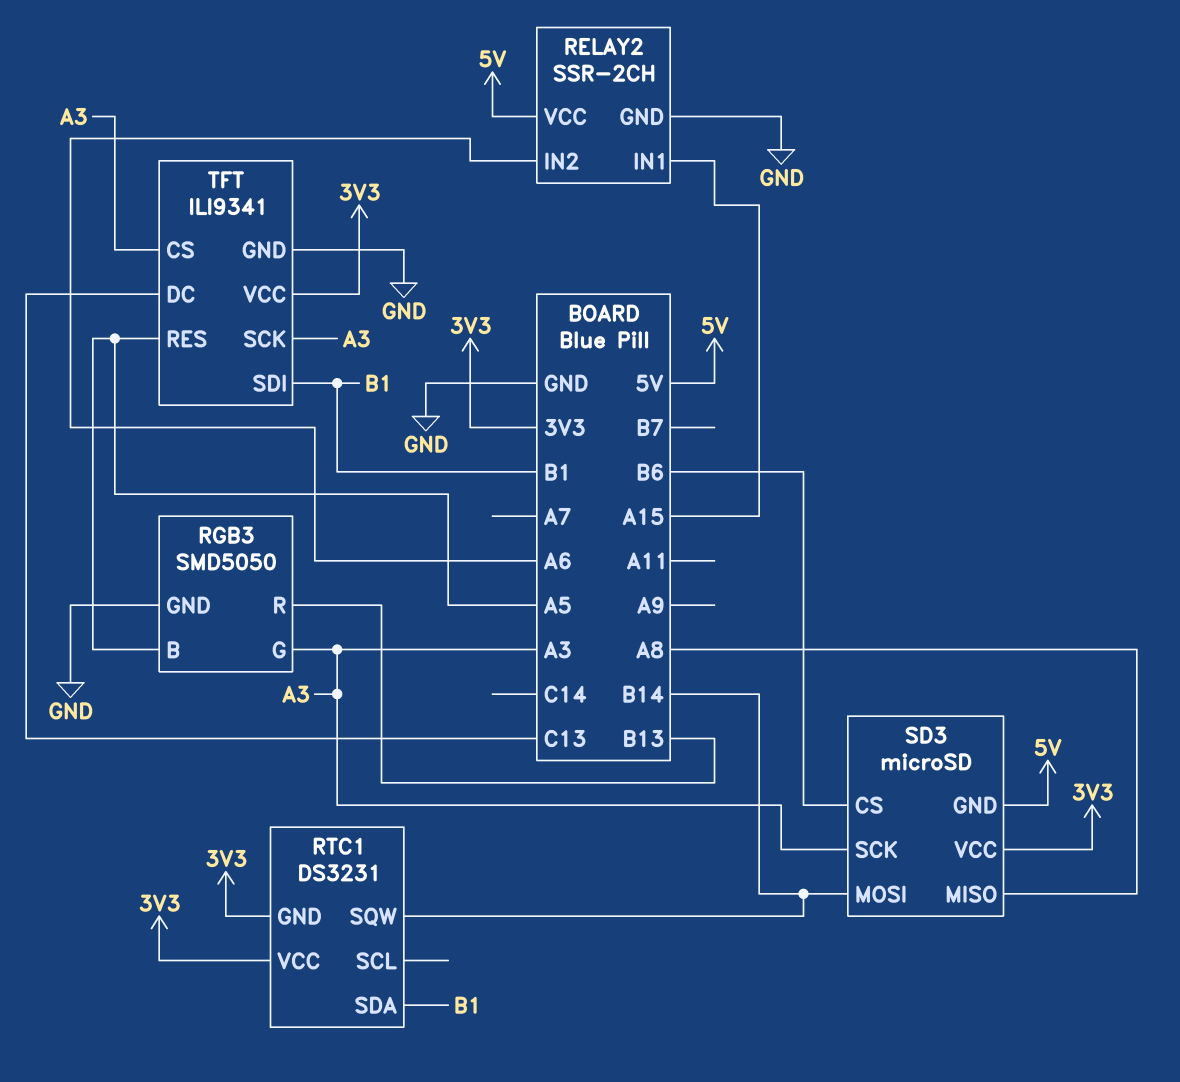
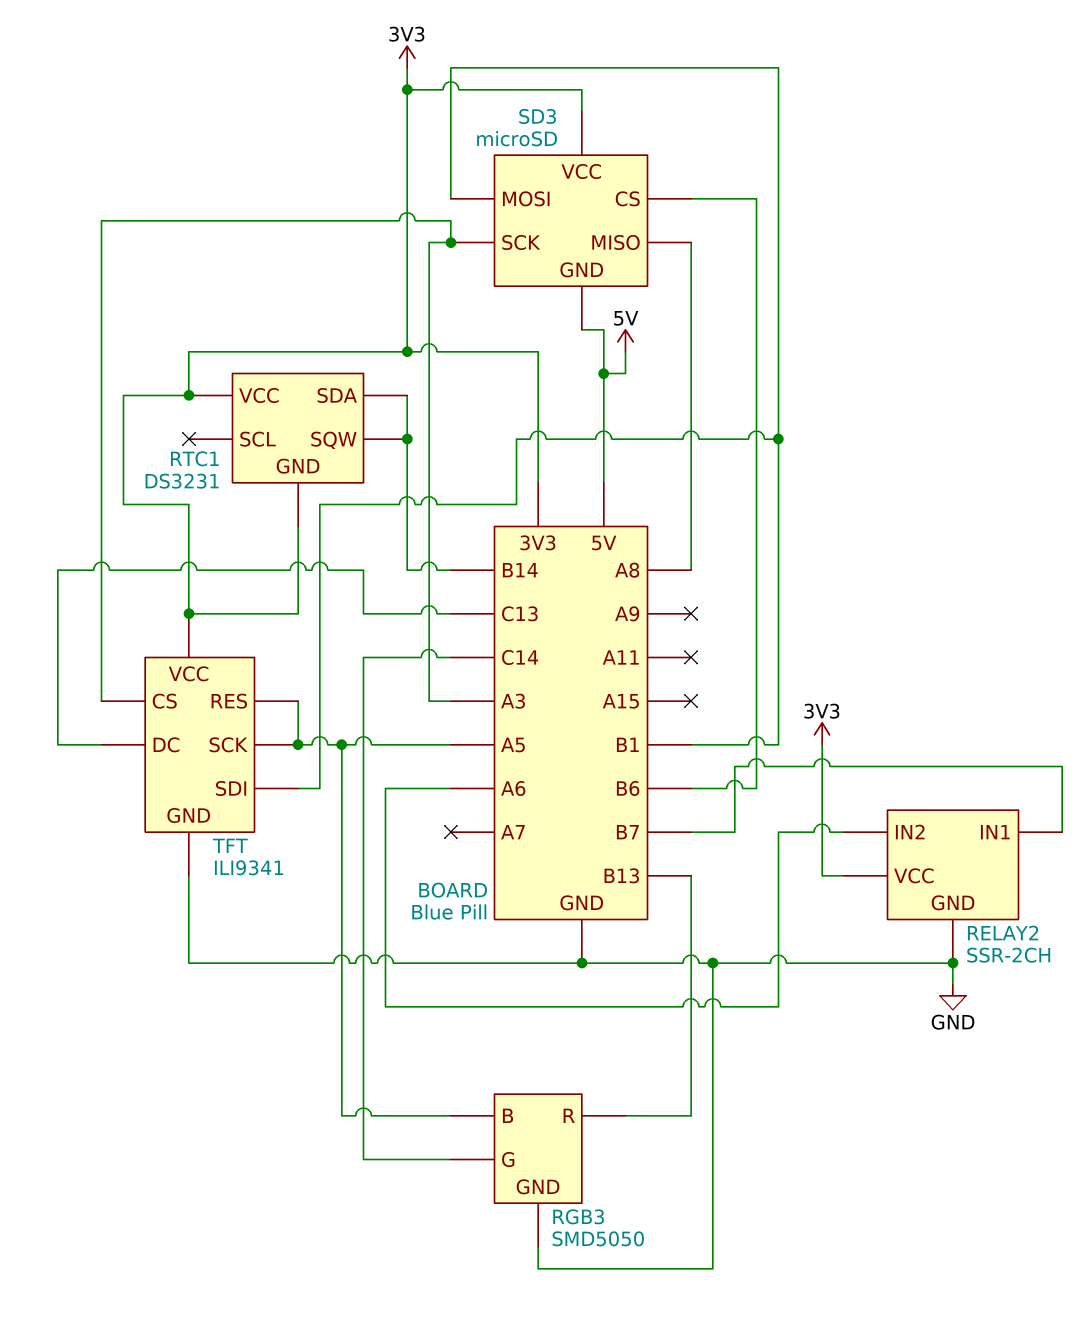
RELAY2 pin IN1: A15 -> B7
RELAY2 pin VCC: 5V -> 3V3
RGB3 pin G: A3 -> C14
RTC1 pin SDA: B1 -> B14
SD3 pin MOSI: B14 -> B1
TFT pin SCK: A3 -> A5

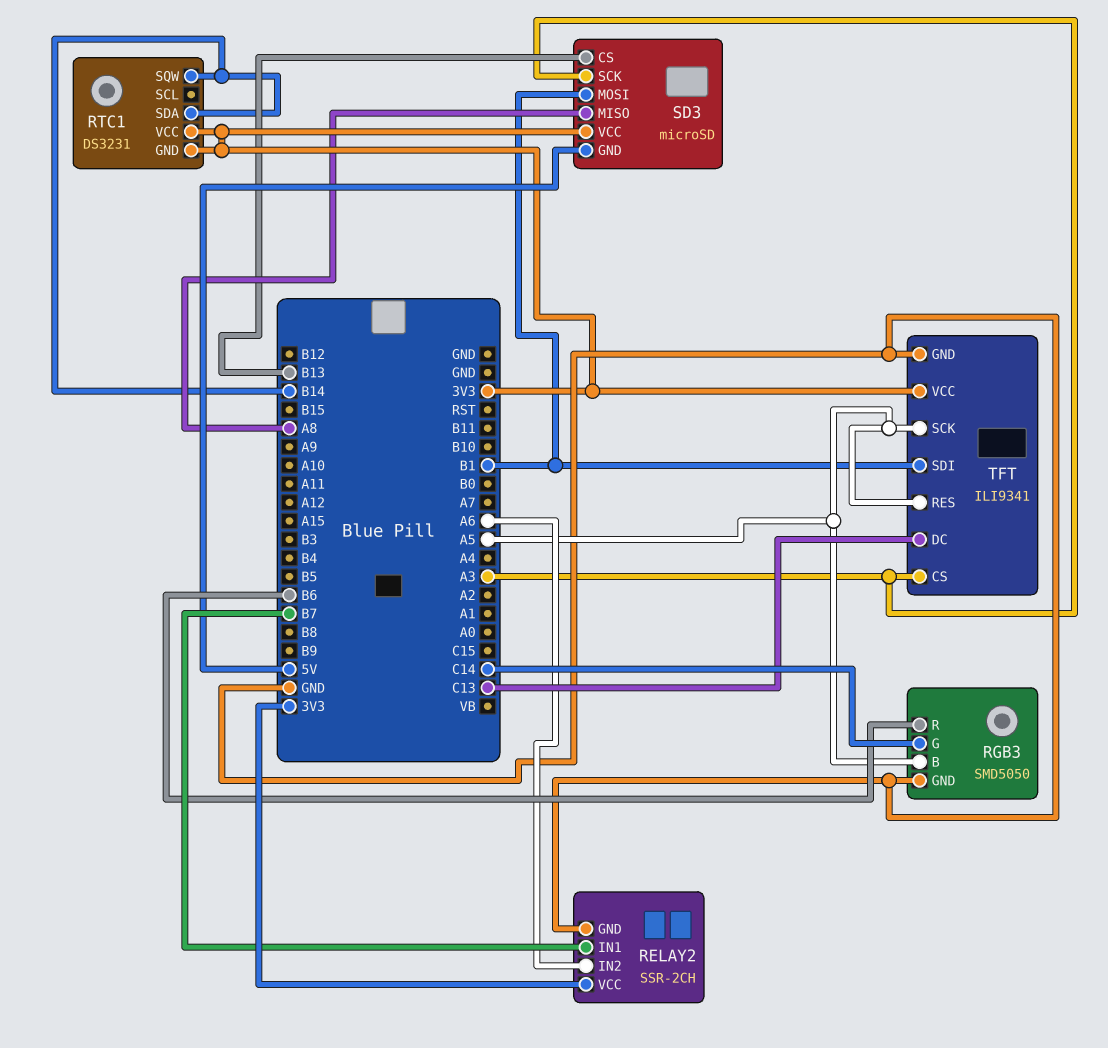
RGB3 pin R: B13 -> B6
SD3 pin CS: B6 -> B13

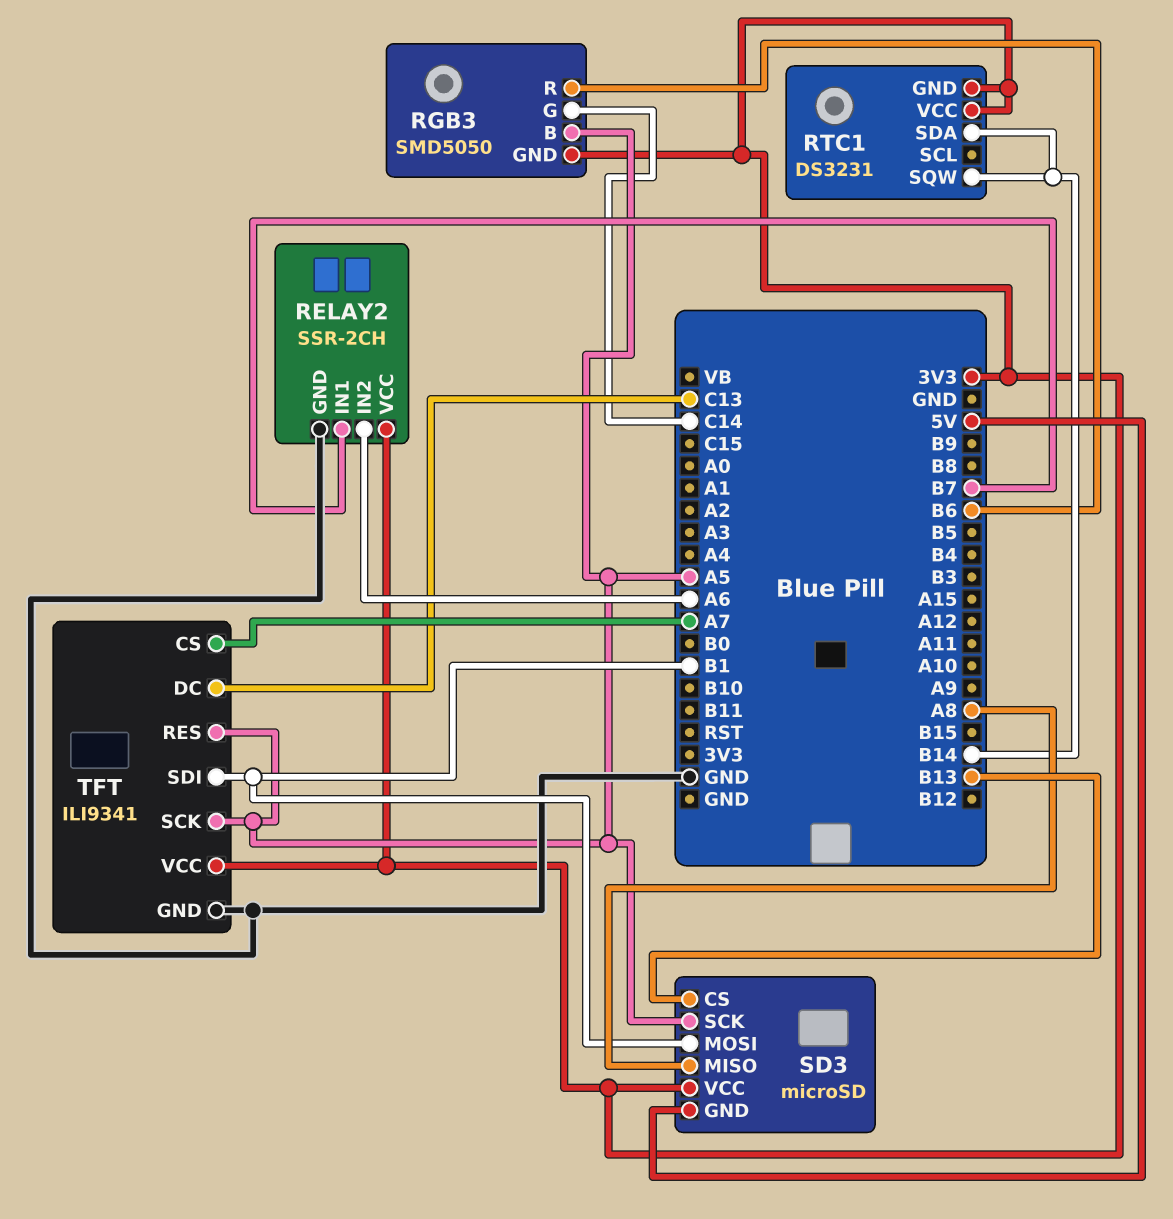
RGB3 pin GND: GND -> 3V3
SD3 pin SCK: A3 -> A5
TFT pin CS: A3 -> A7

